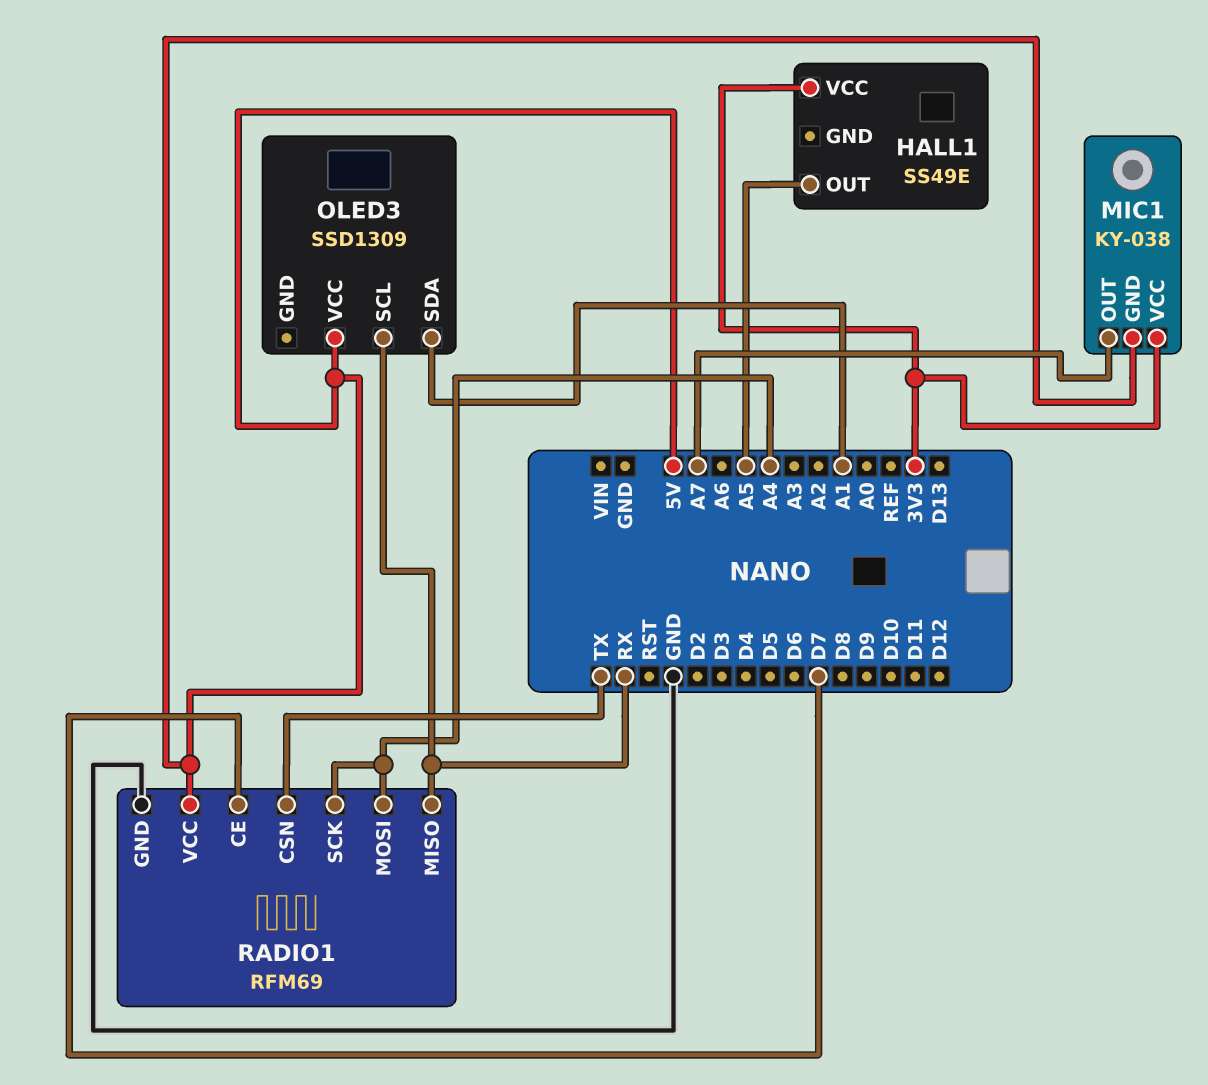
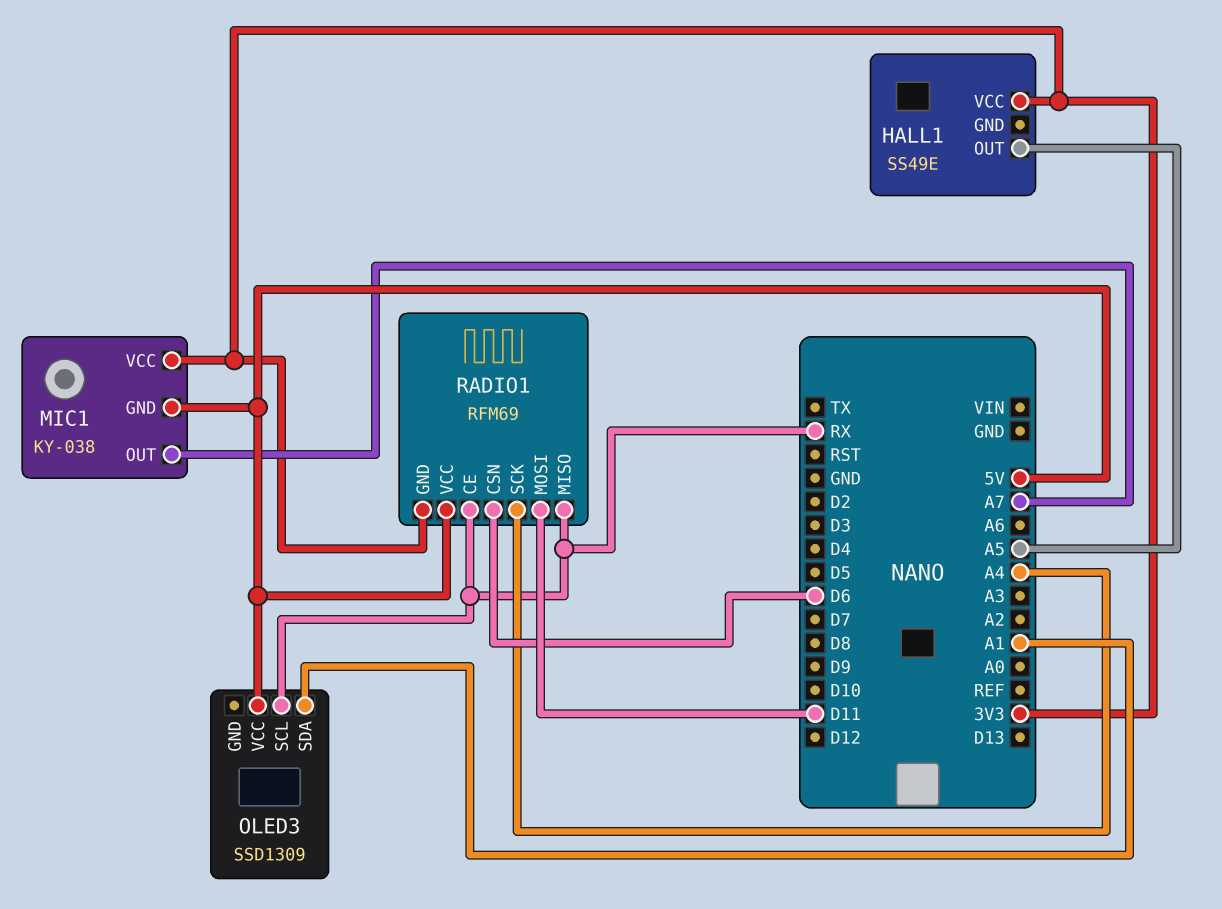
RADIO1 pin CE: D7 -> RX
RADIO1 pin CSN: TX -> D6
RADIO1 pin GND: GND -> 3V3
RADIO1 pin MOSI: A4 -> D11

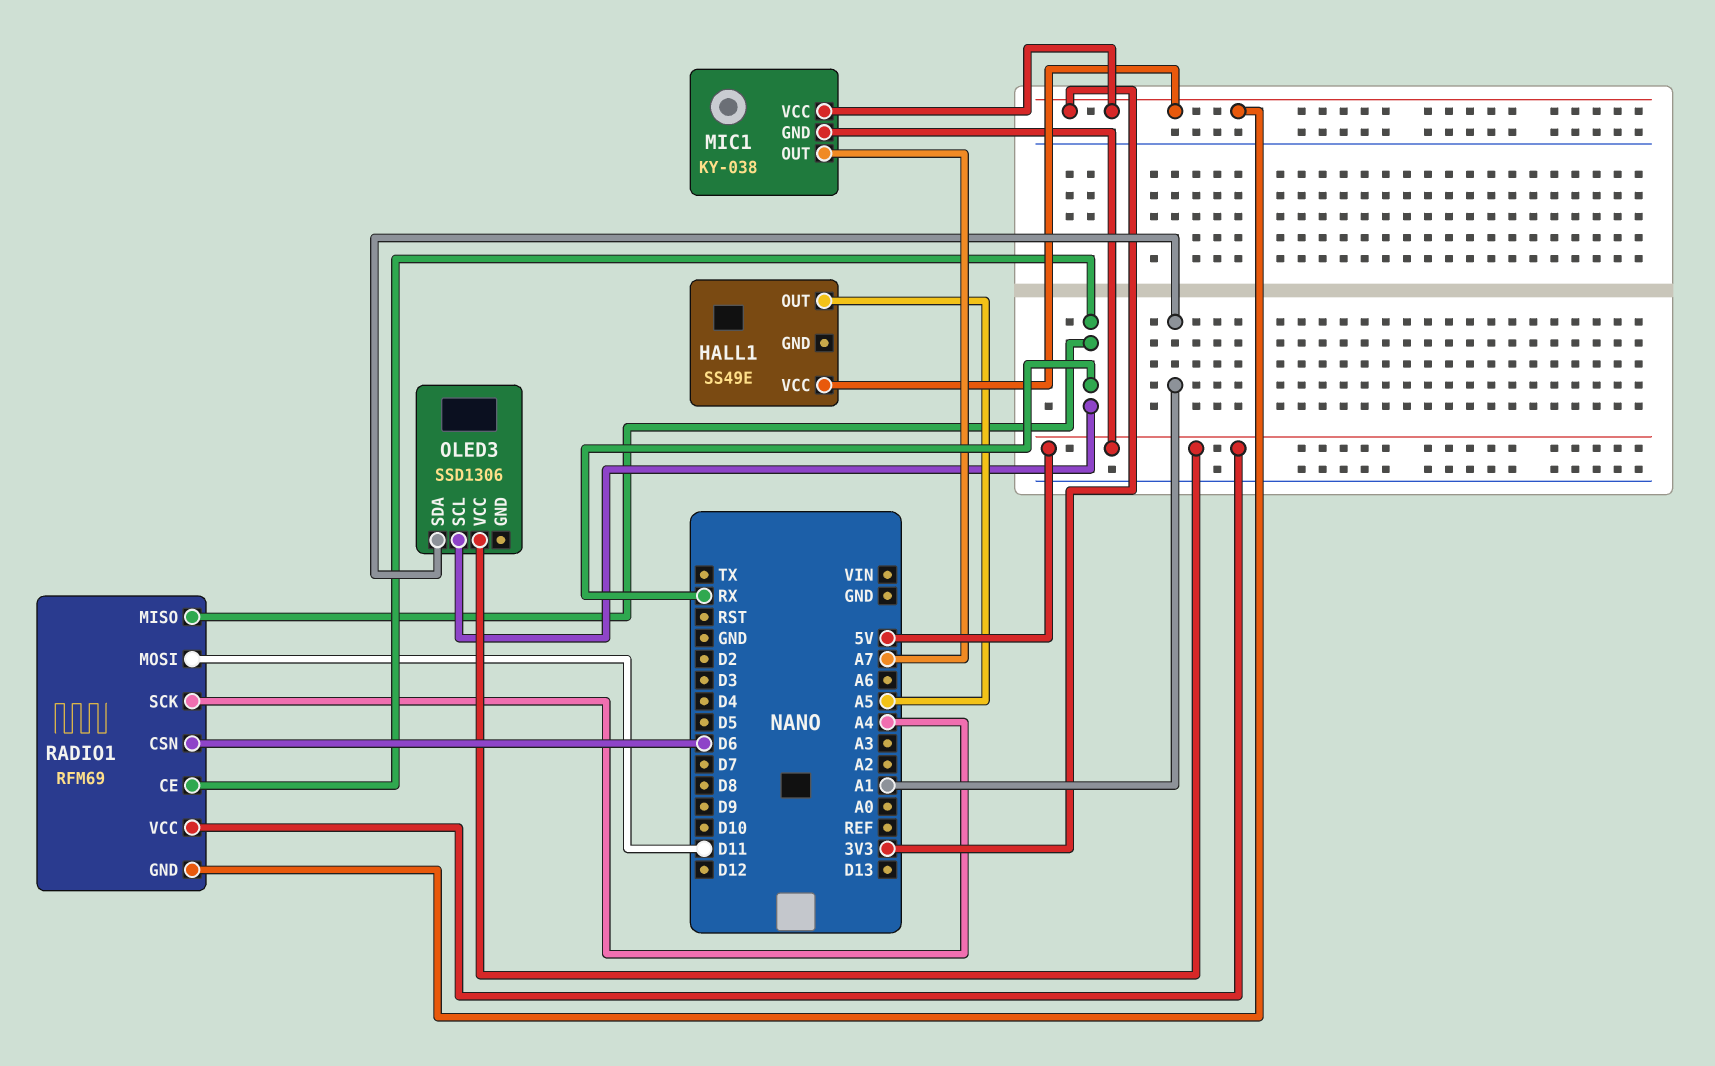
OLED3: SSD1309 -> SSD1306

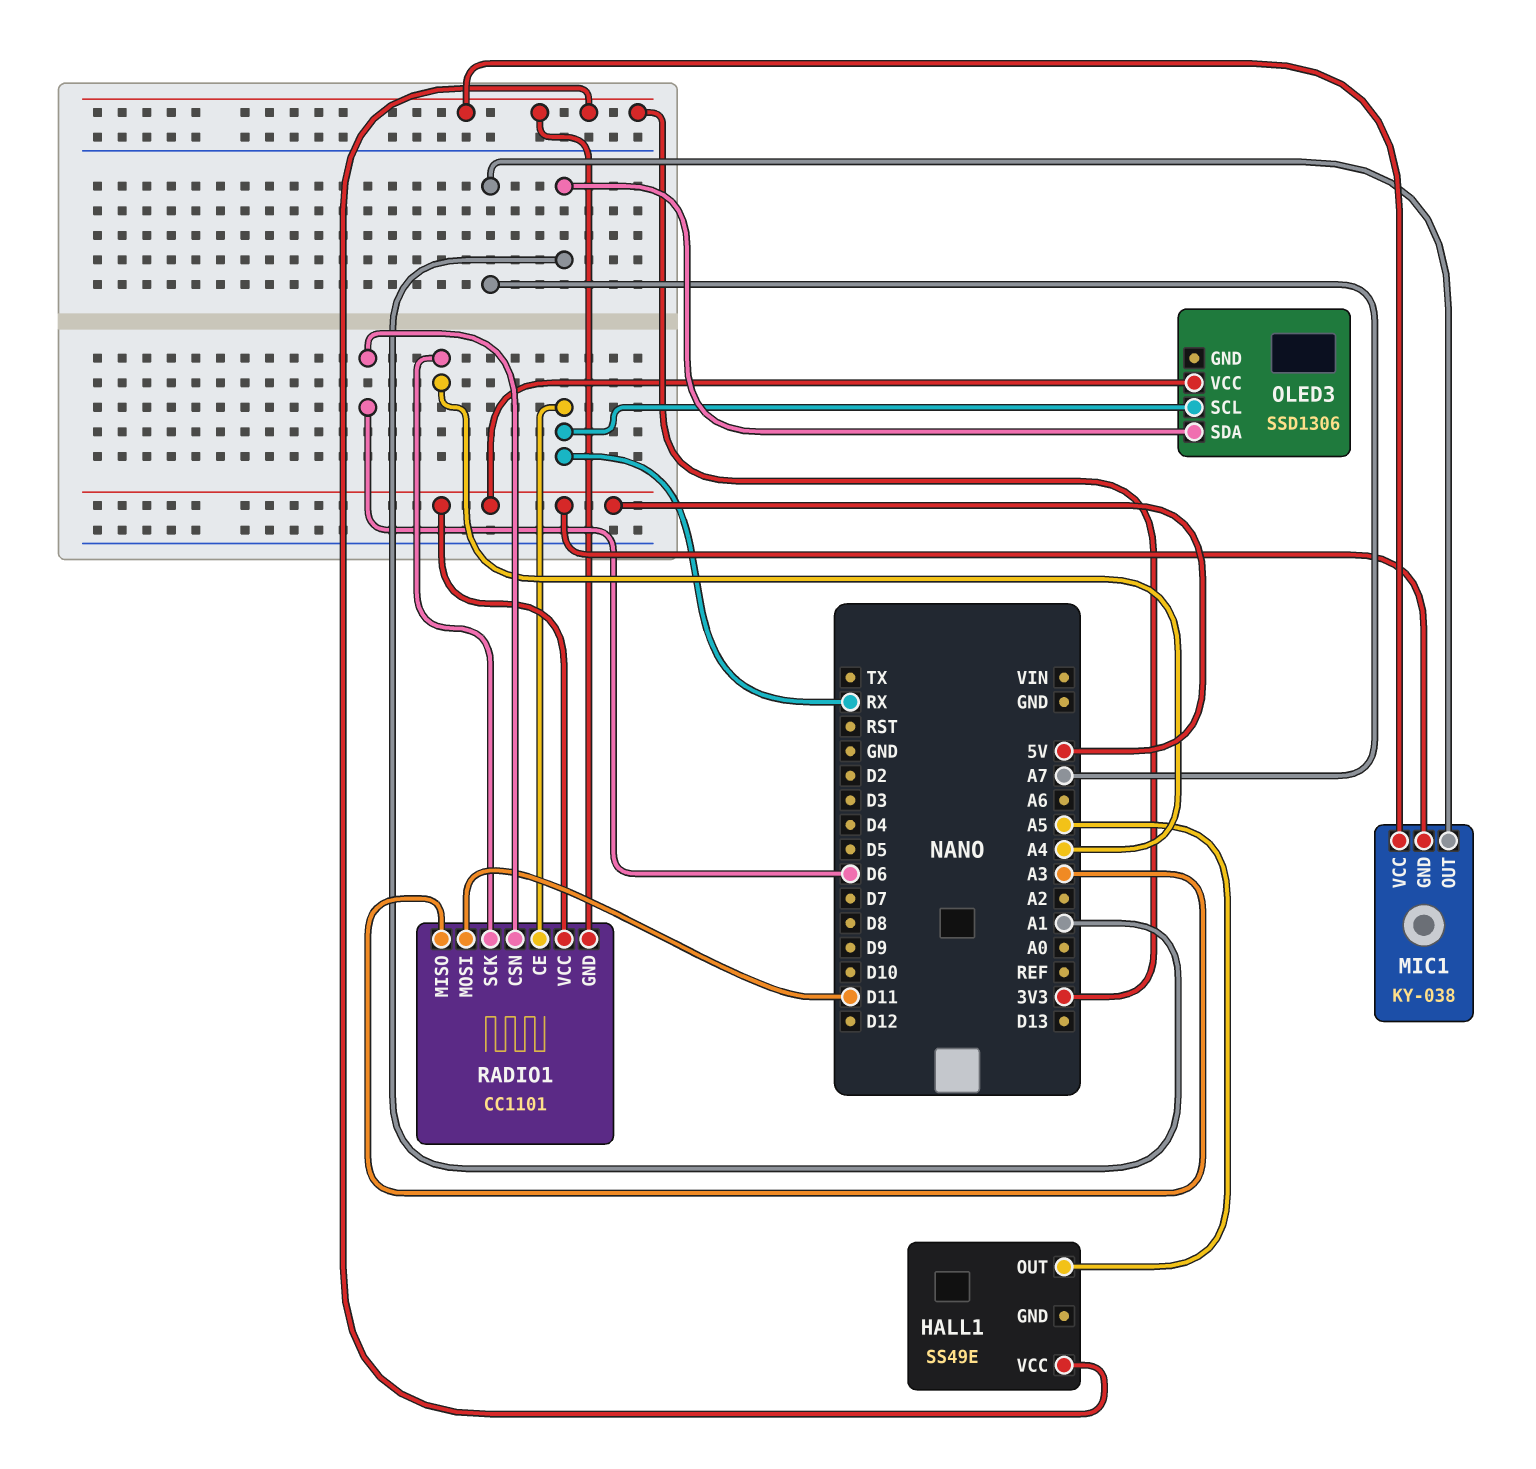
RADIO1: RFM69 -> CC1101
RADIO1 pin MISO: RX -> A3

